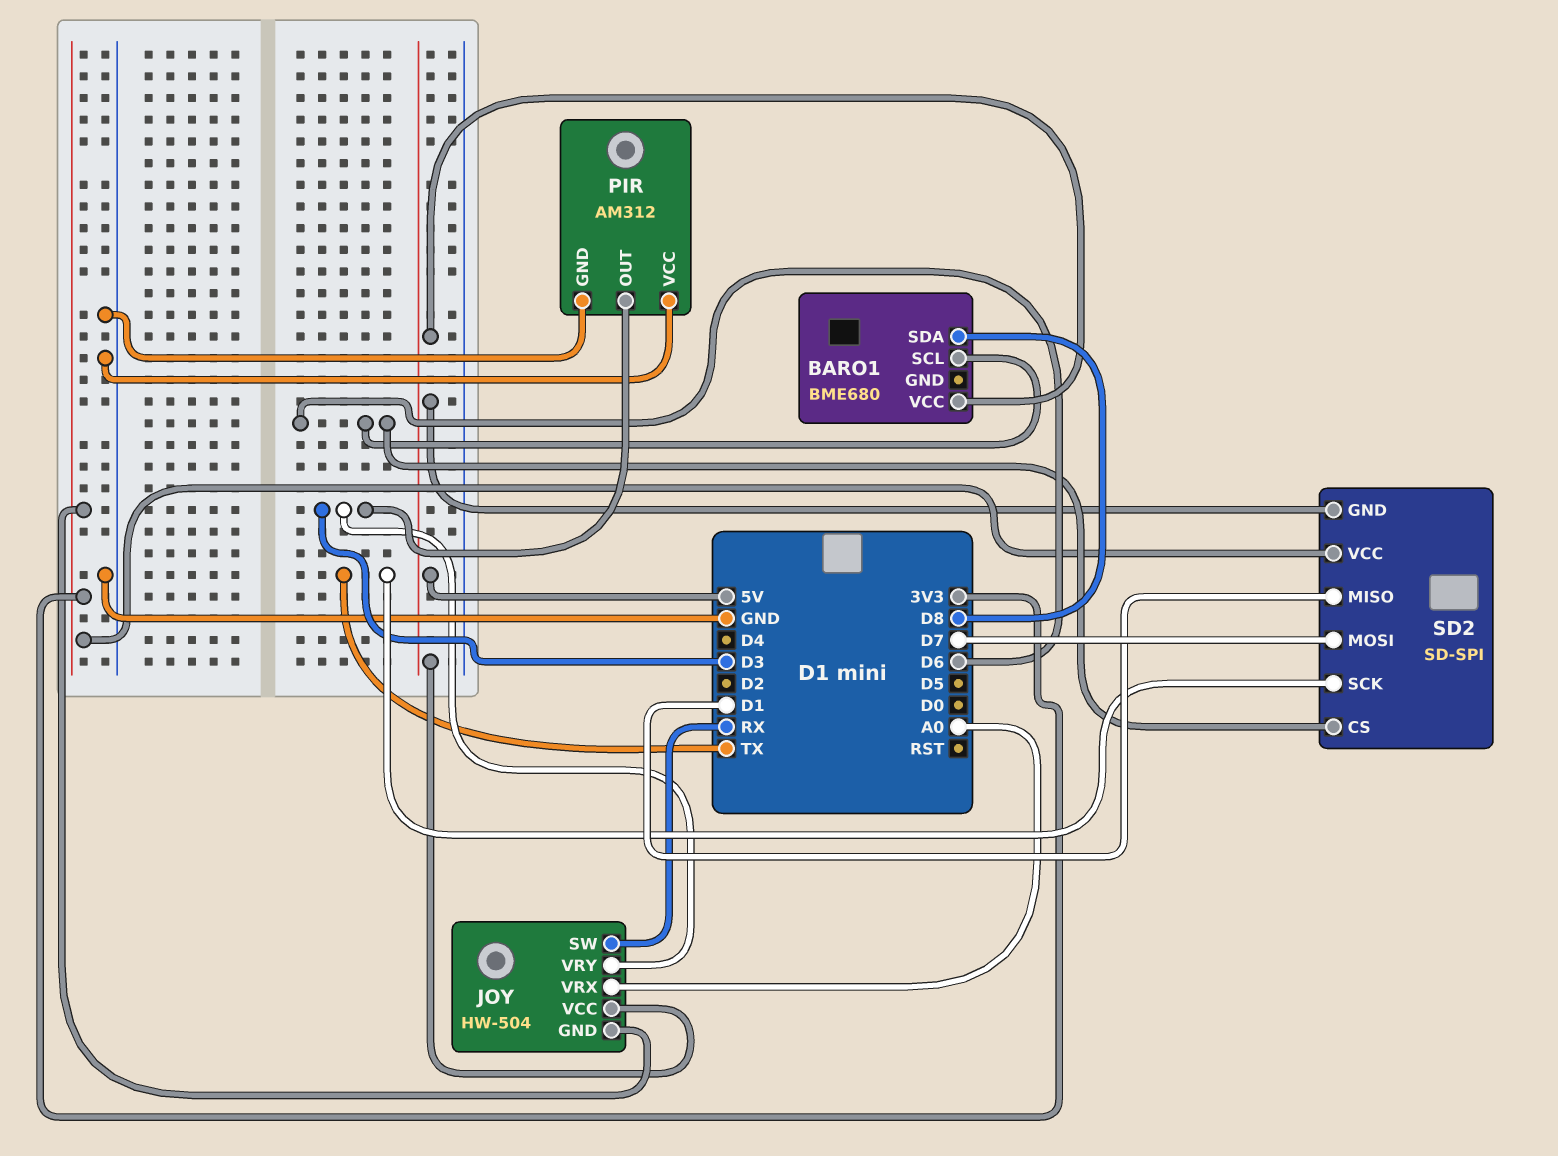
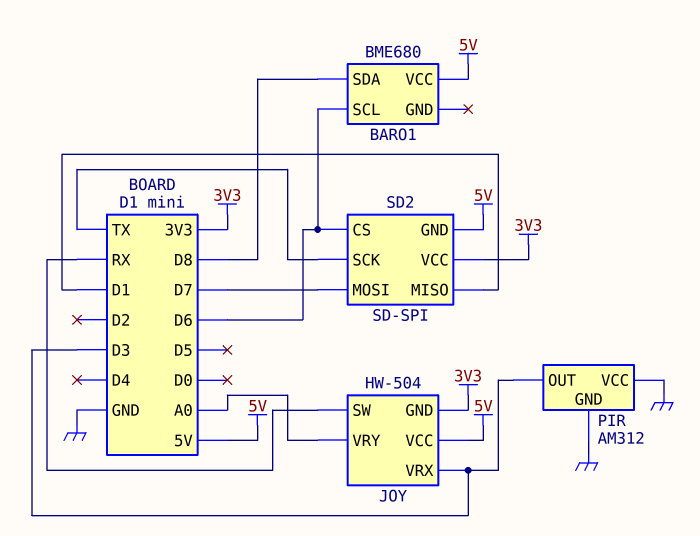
JOY pin VRX: A0 -> D3
JOY pin VRY: D3 -> A0

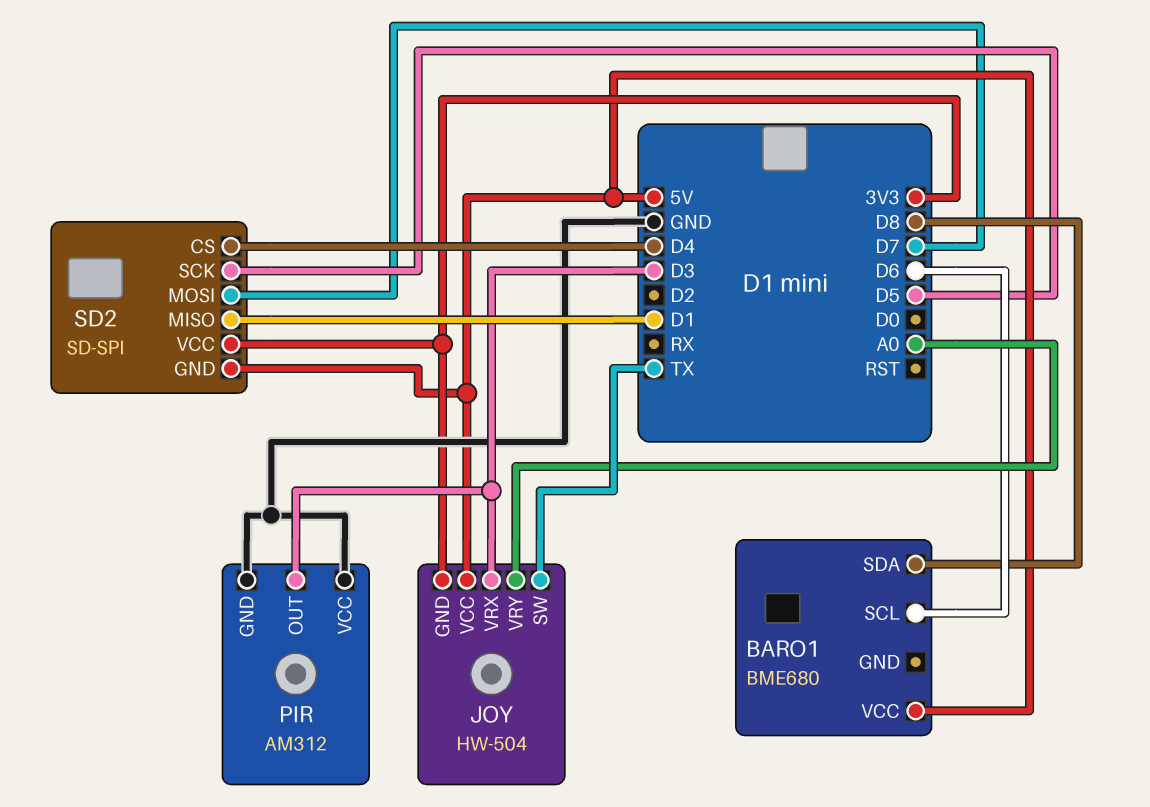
JOY pin SW: RX -> TX
SD2 pin CS: D6 -> D4
SD2 pin SCK: TX -> D5

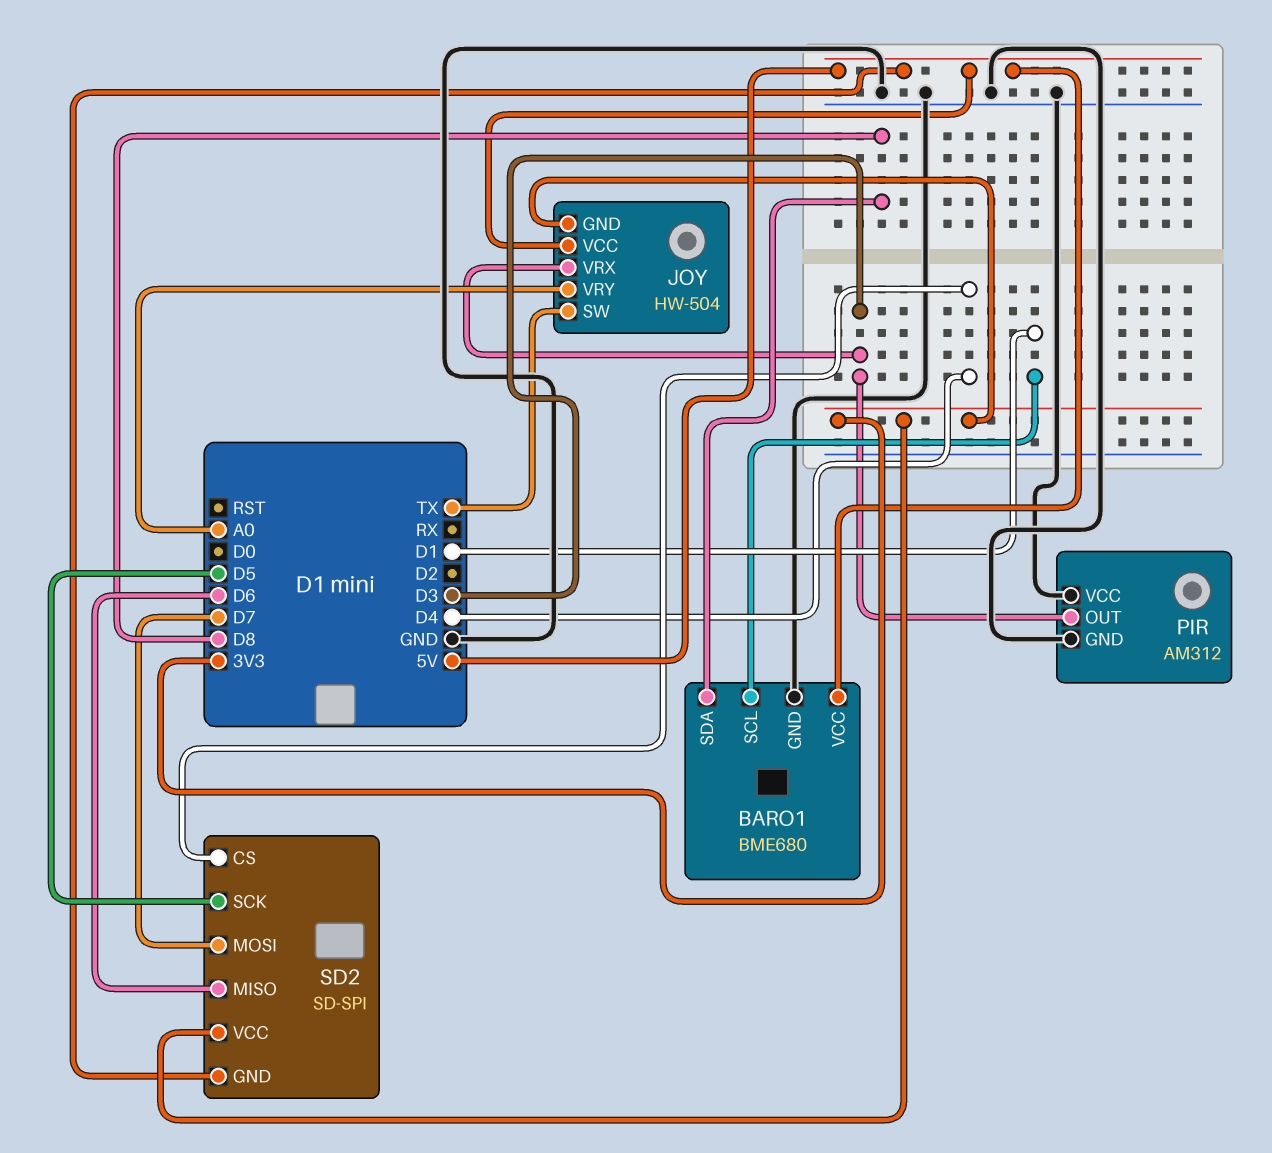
BARO1 pin GND: none -> GND
BARO1 pin SCL: D6 -> D1
SD2 pin MISO: D1 -> D6

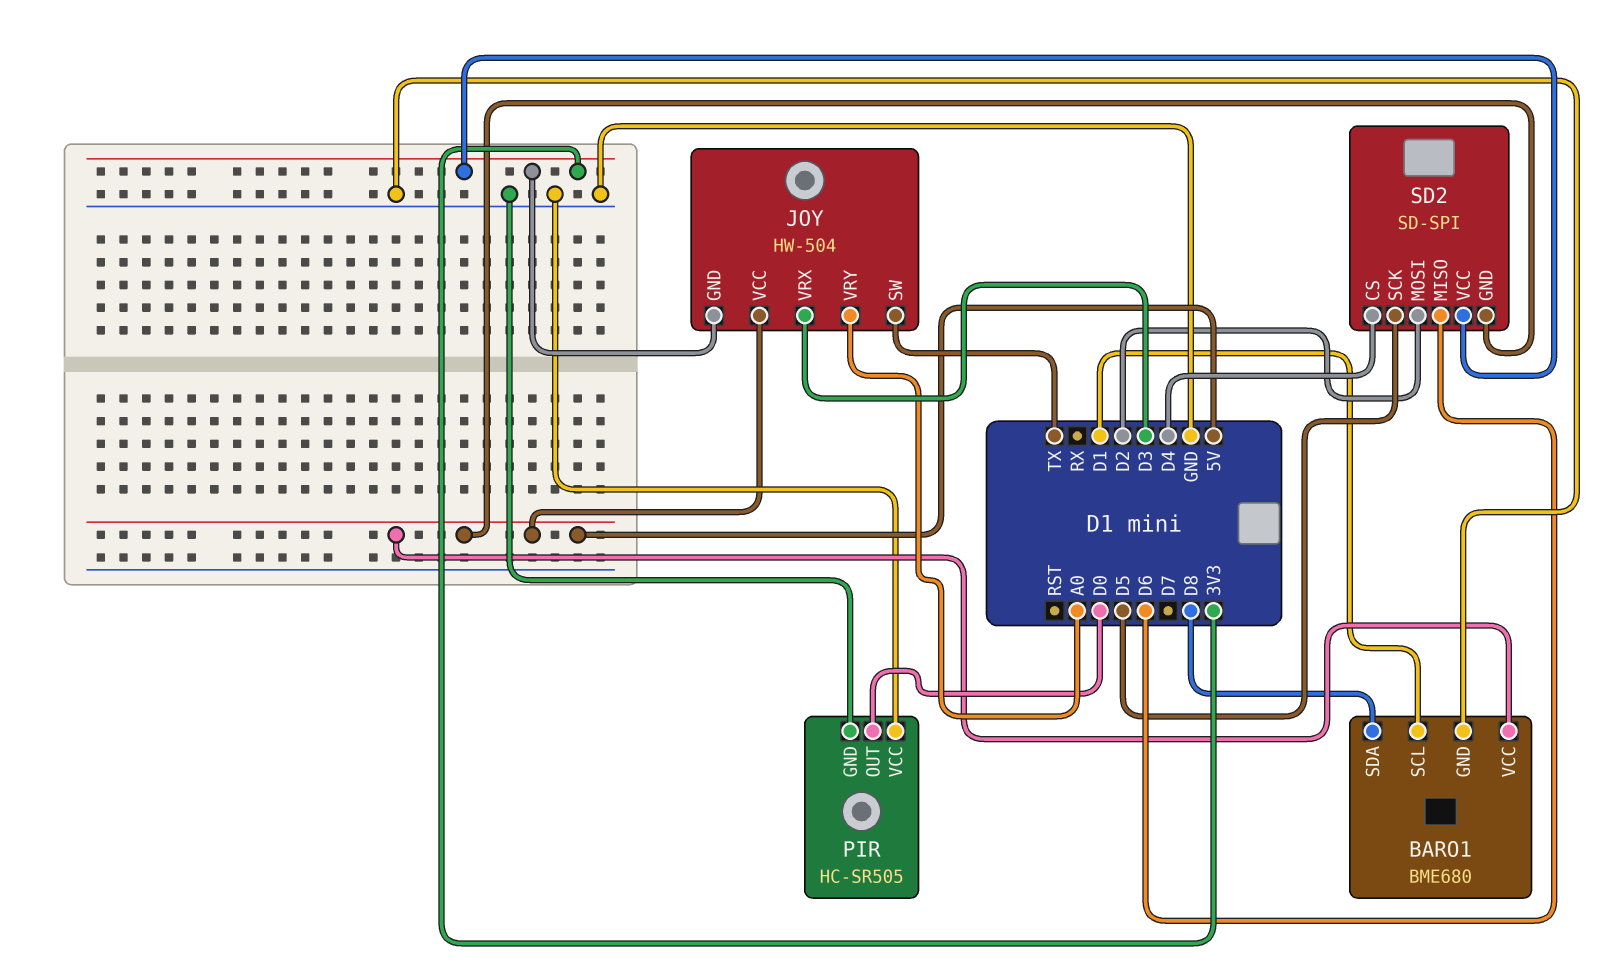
PIR: AM312 -> HC-SR505
PIR pin OUT: D3 -> D0
SD2 pin MOSI: D7 -> D2

